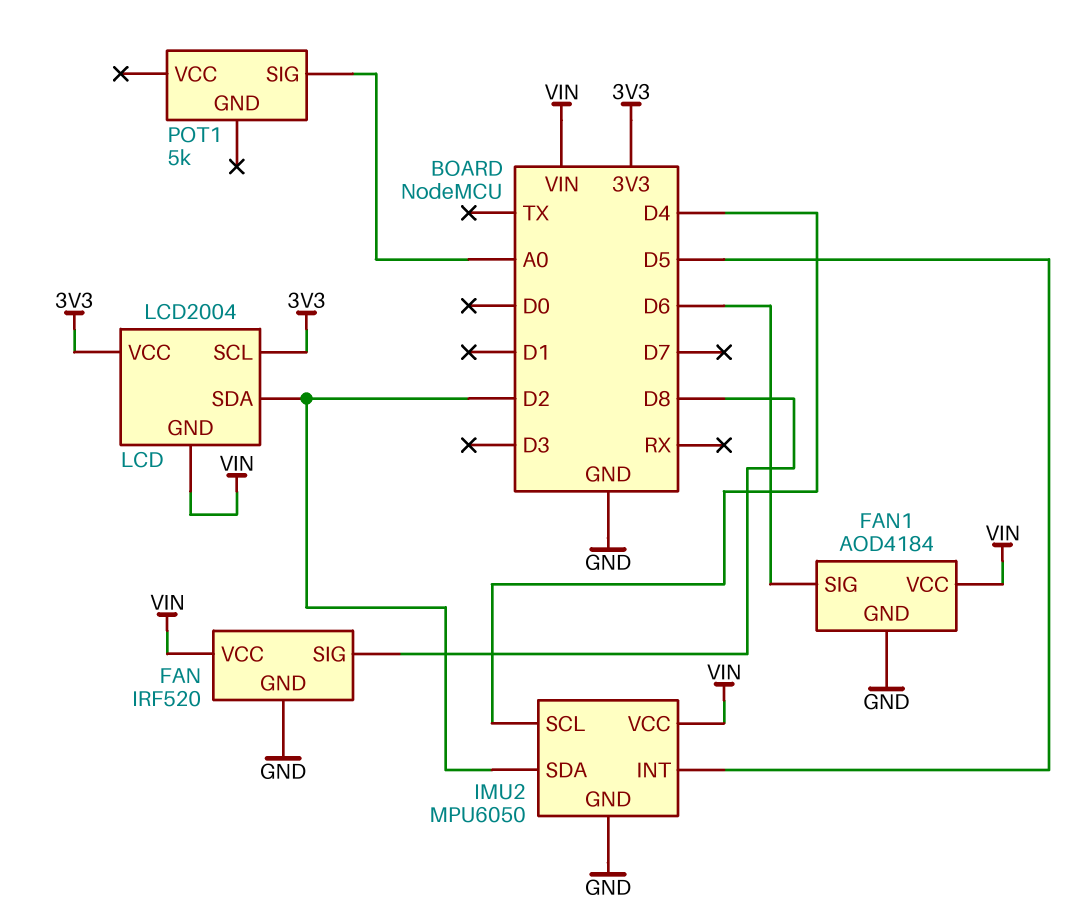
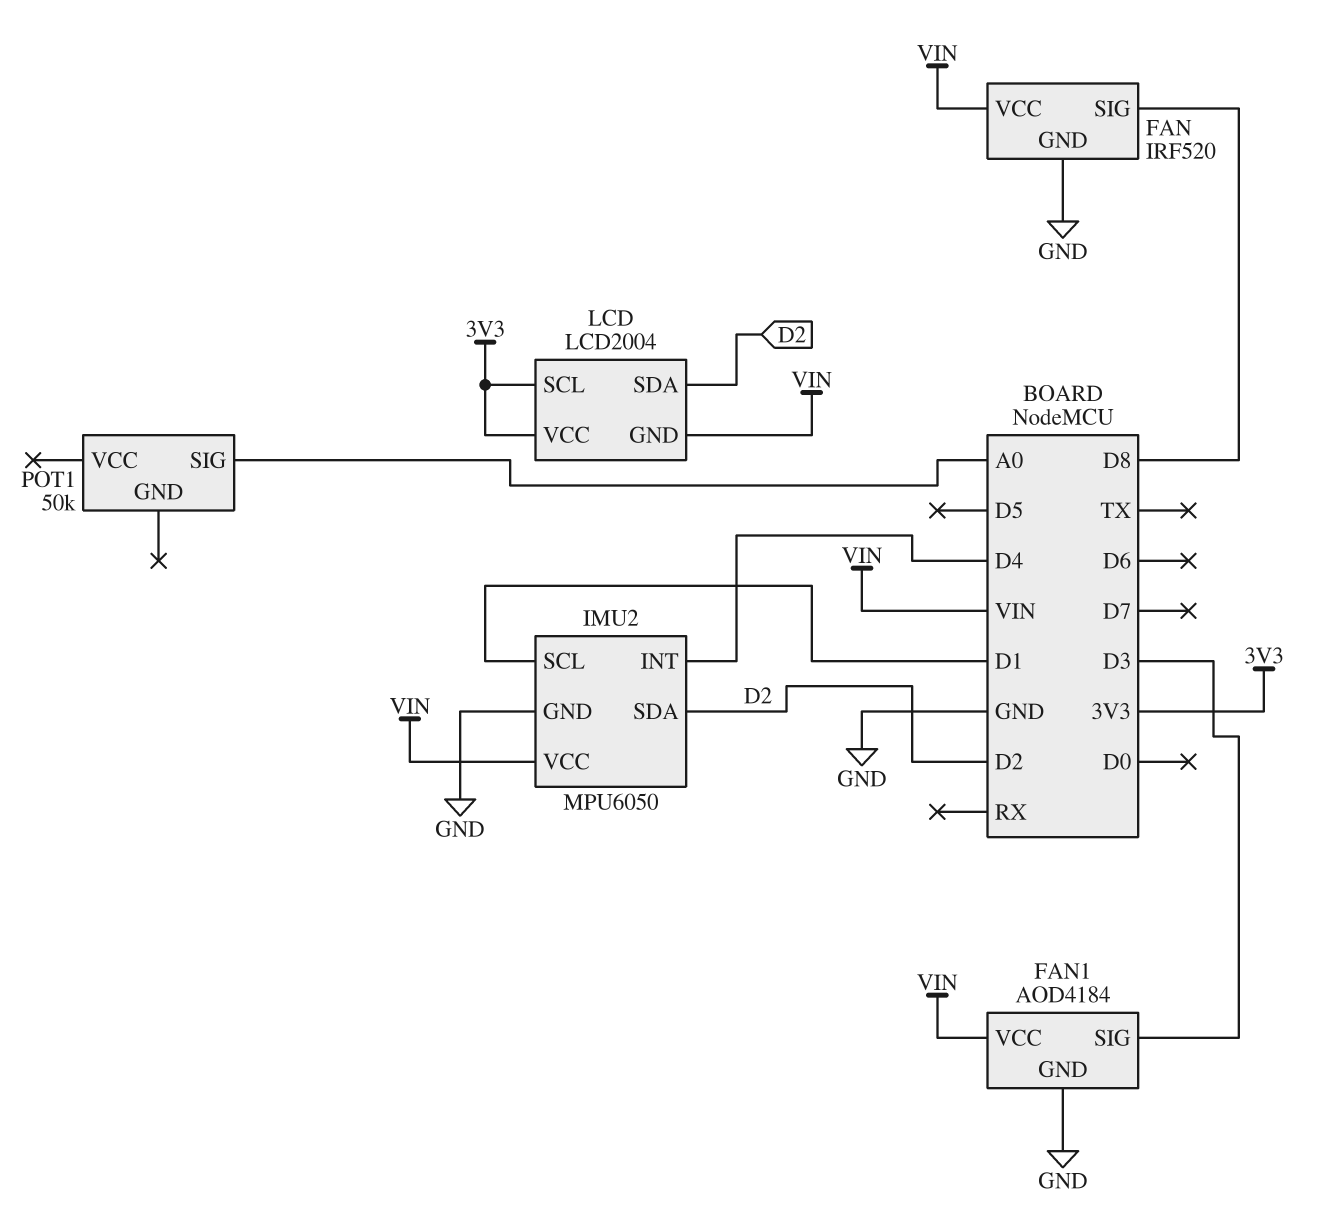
FAN1 pin SIG: D6 -> D3
IMU2 pin INT: D5 -> D4
IMU2 pin SCL: D4 -> D1
POT1: 5k -> 50k

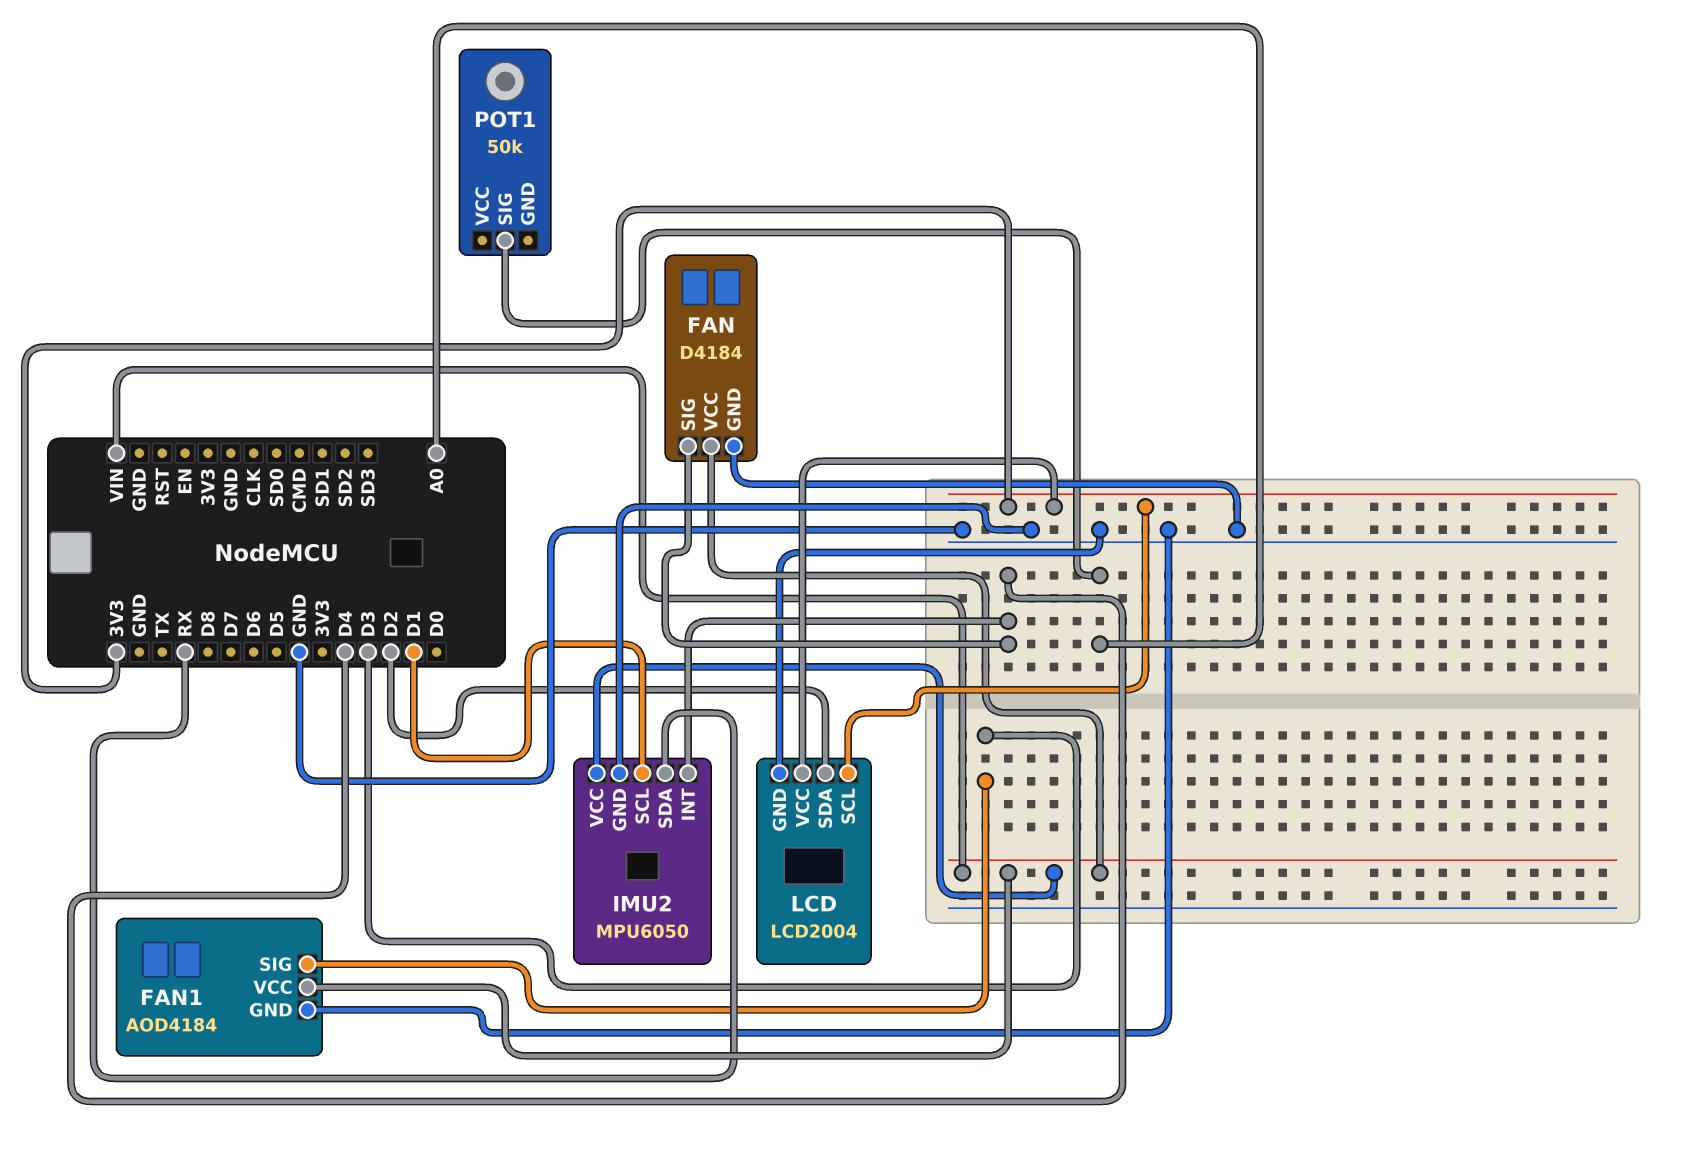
FAN: IRF520 -> D4184
FAN pin SIG: D8 -> D4
IMU2 pin SDA: D2 -> RX
LCD pin GND: VIN -> GND

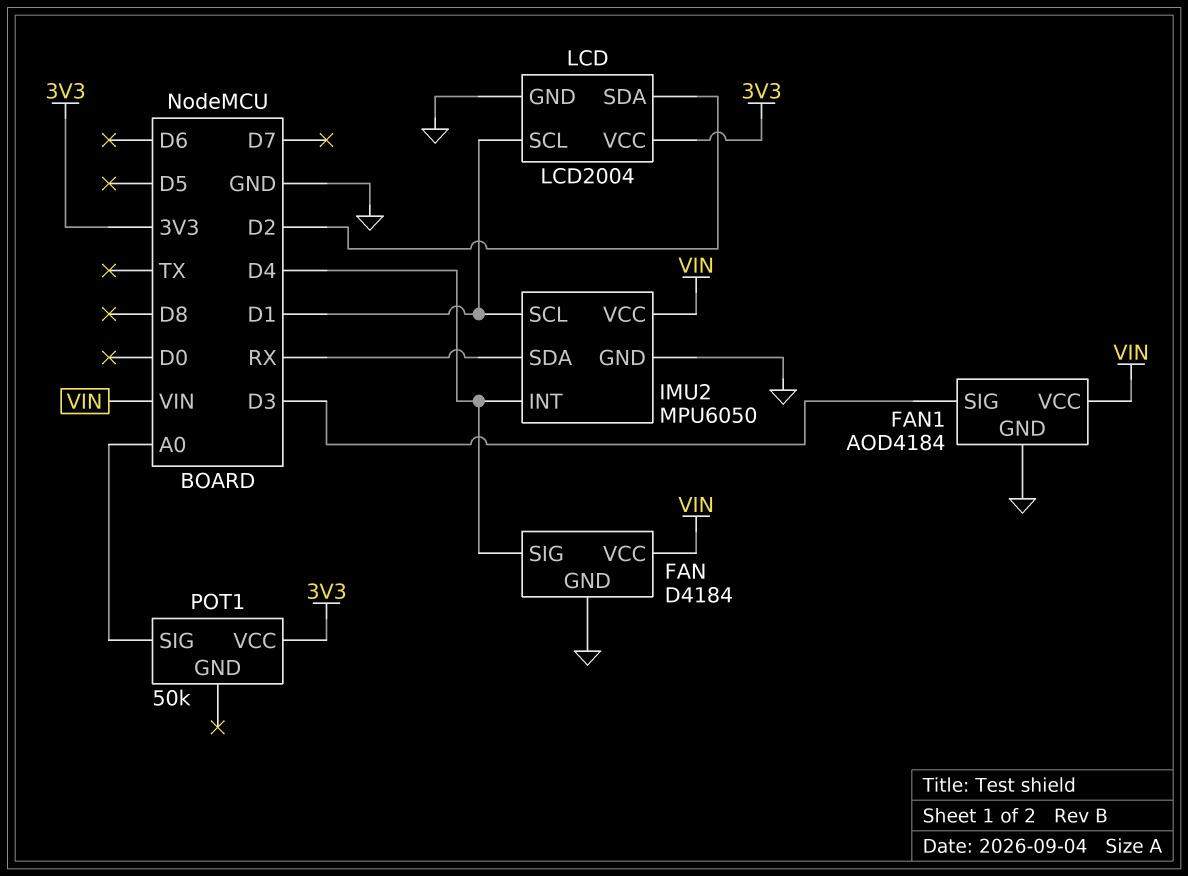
LCD pin SCL: 3V3 -> D1
POT1 pin VCC: none -> 3V3

